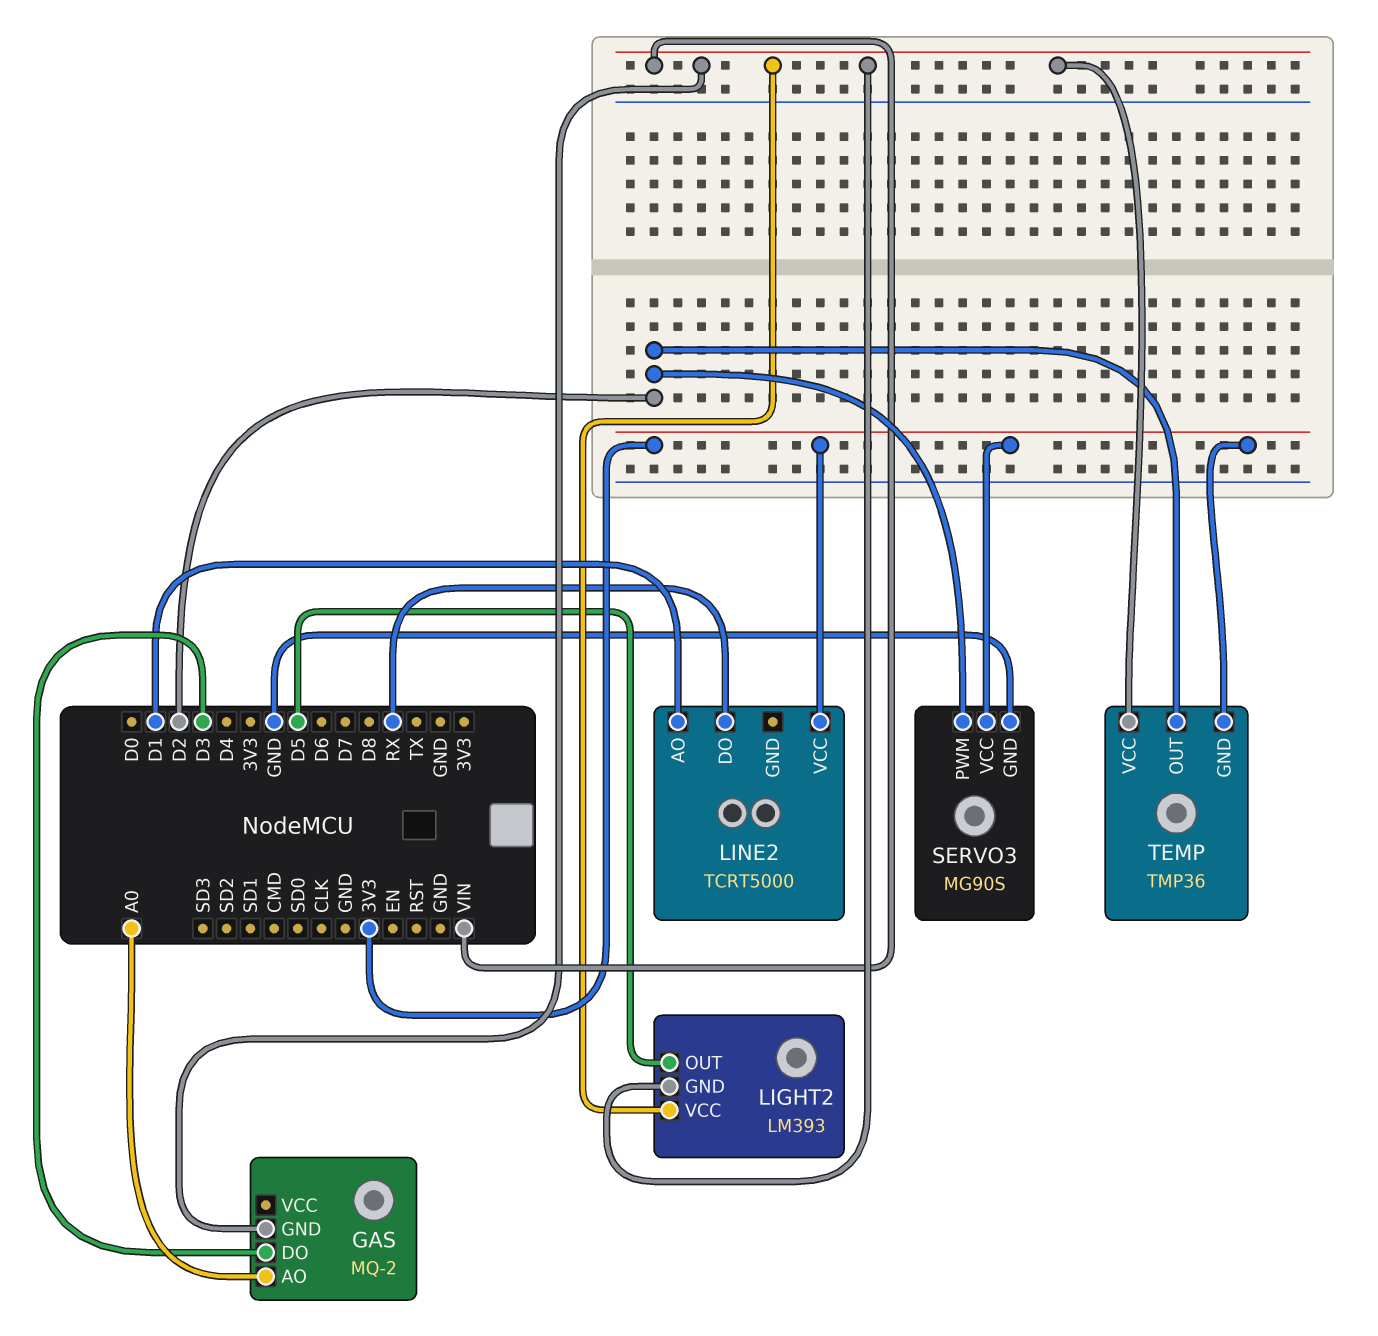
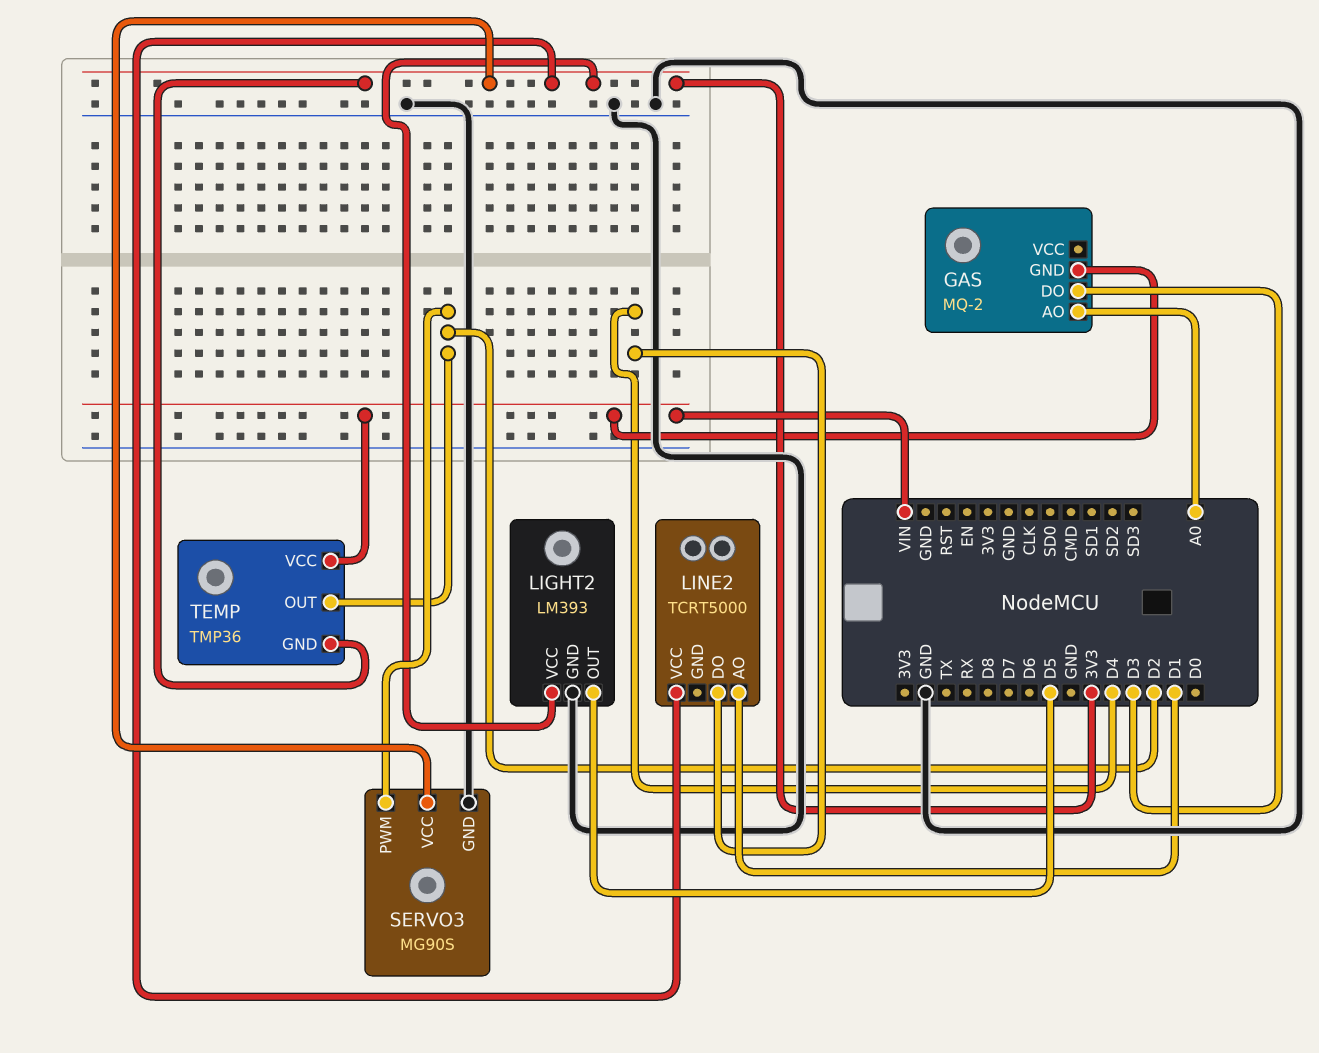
LIGHT2 pin GND: VIN -> GND
LIGHT2 pin VCC: VIN -> 3V3
LINE2 pin DO: RX -> D4

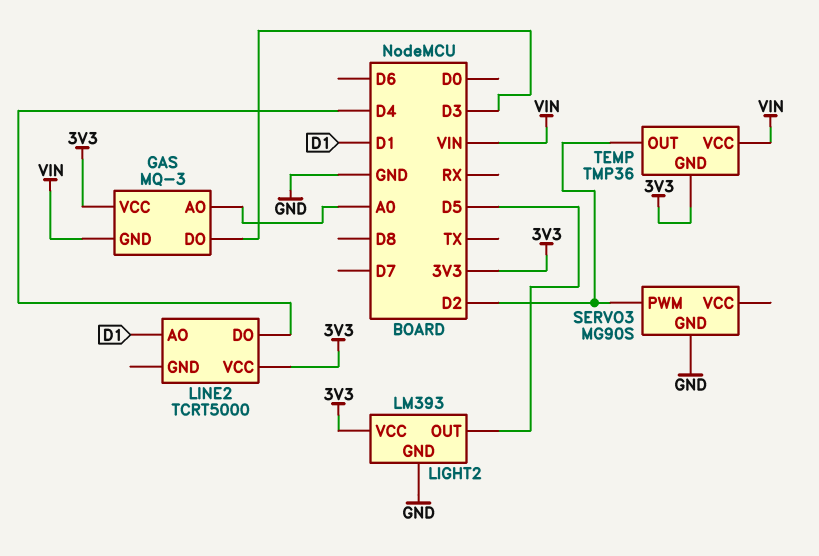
GAS: MQ-2 -> MQ-3
GAS pin VCC: none -> 3V3
SERVO3 pin VCC: 3V3 -> none

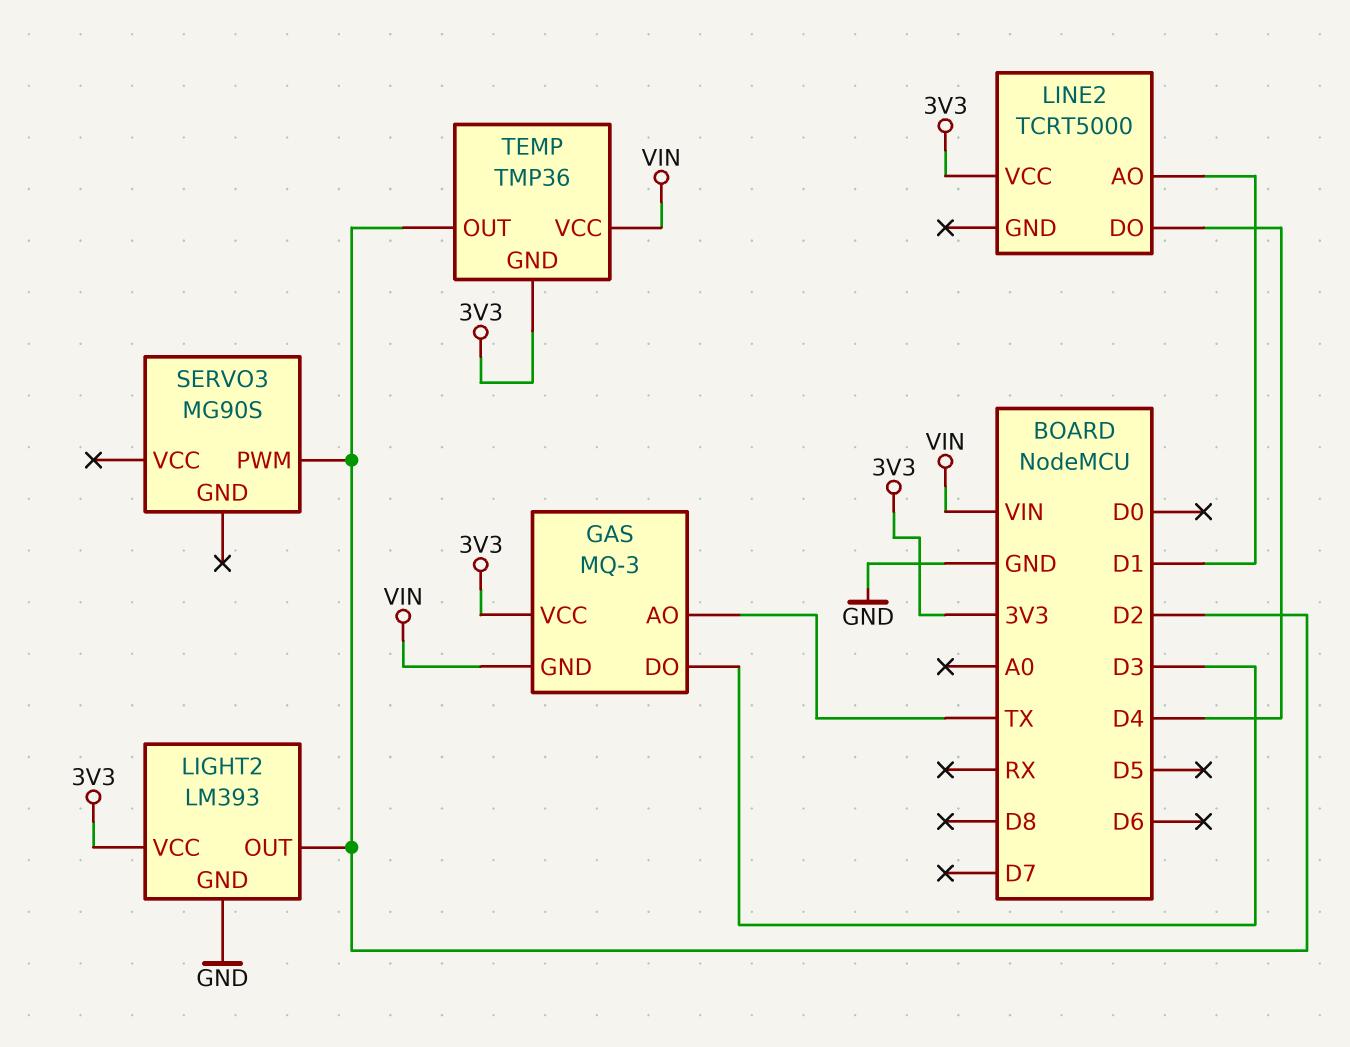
GAS pin AO: A0 -> TX
LIGHT2 pin OUT: D5 -> D2
SERVO3 pin GND: GND -> none

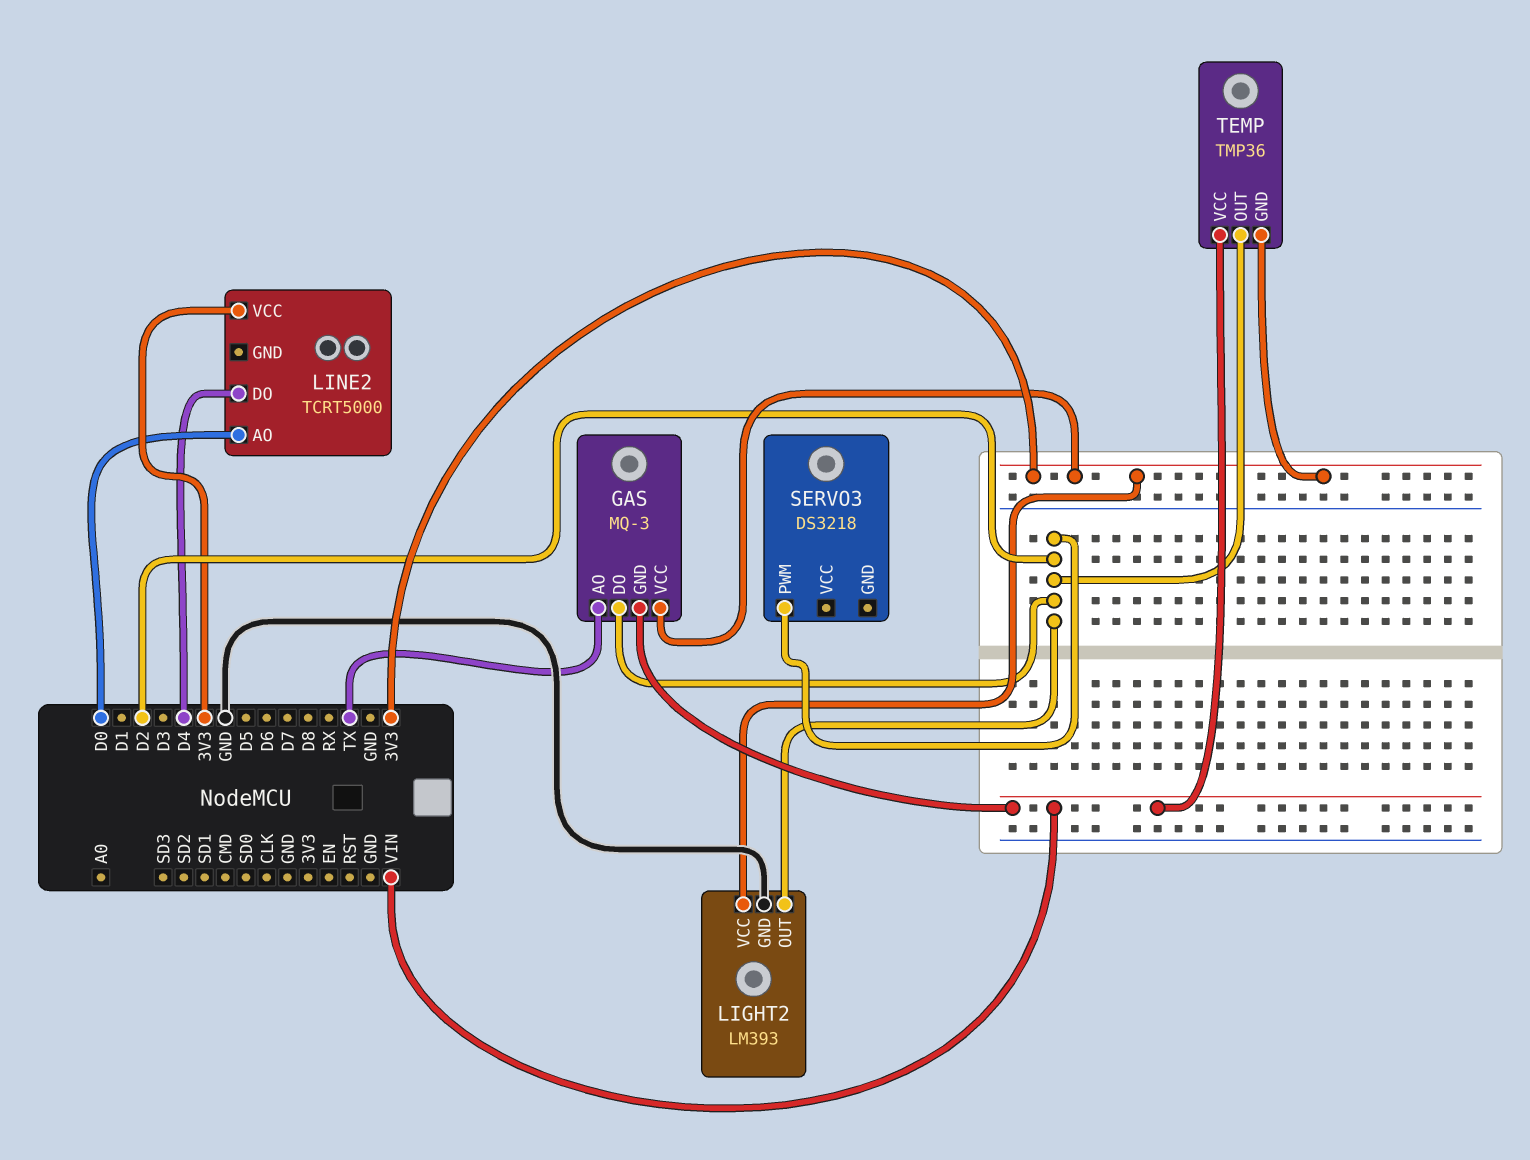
GAS pin DO: D3 -> D2
LINE2 pin AO: D1 -> D0
SERVO3: MG90S -> DS3218

